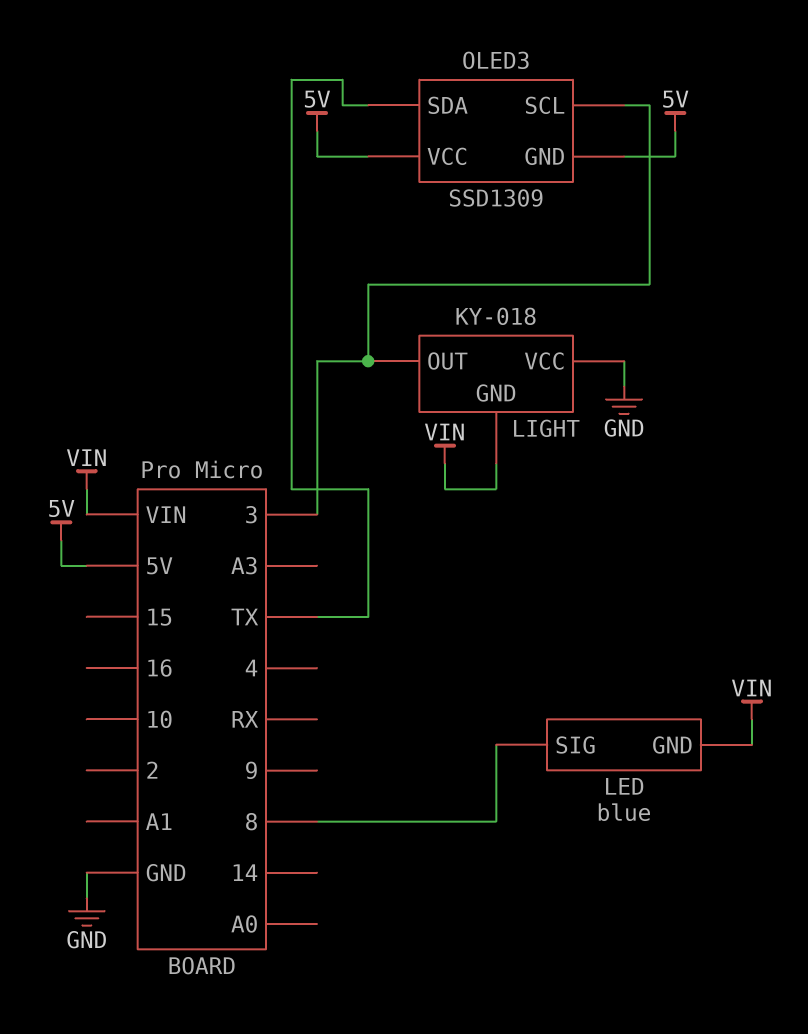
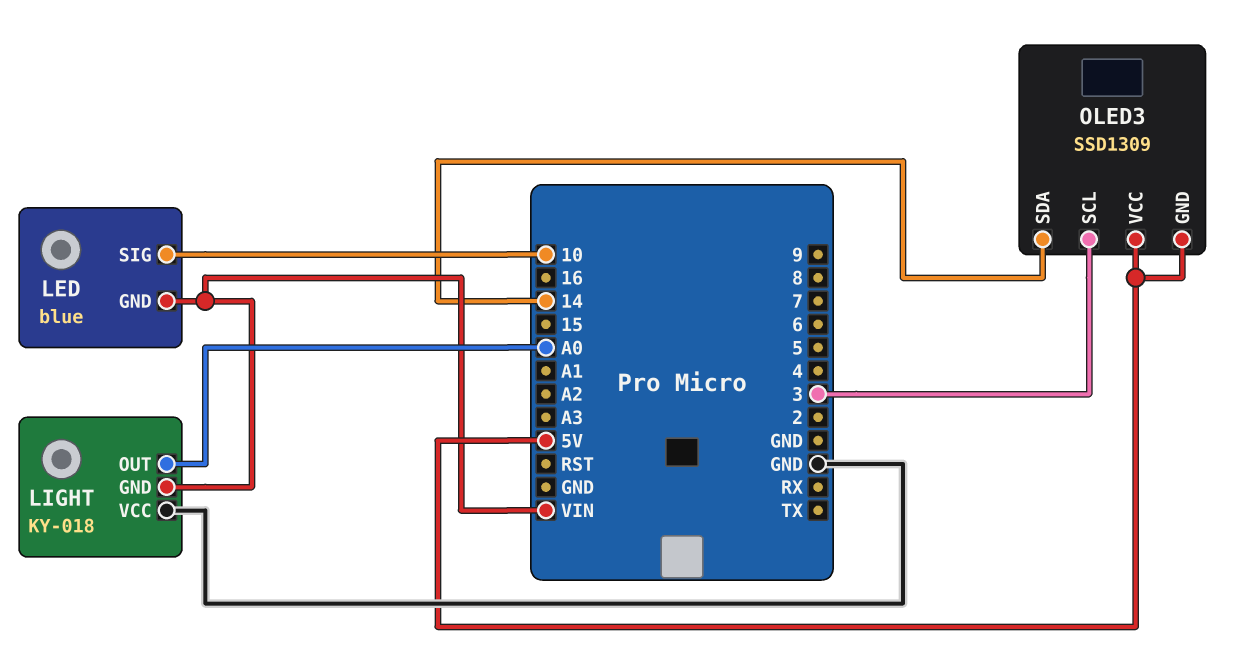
LED pin SIG: 8 -> 10
LIGHT pin OUT: 3 -> A0
OLED3 pin SDA: TX -> 14

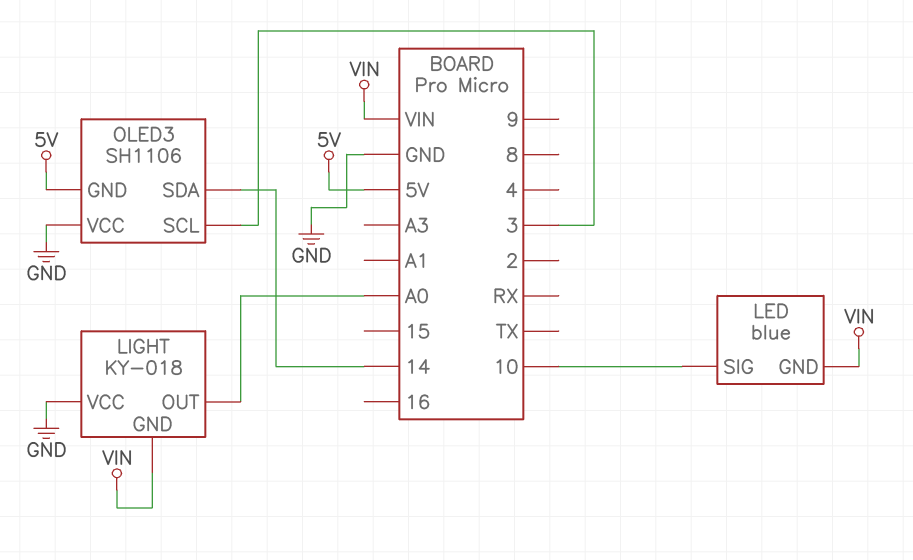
OLED3: SSD1309 -> SH1106
OLED3 pin VCC: 5V -> GND

